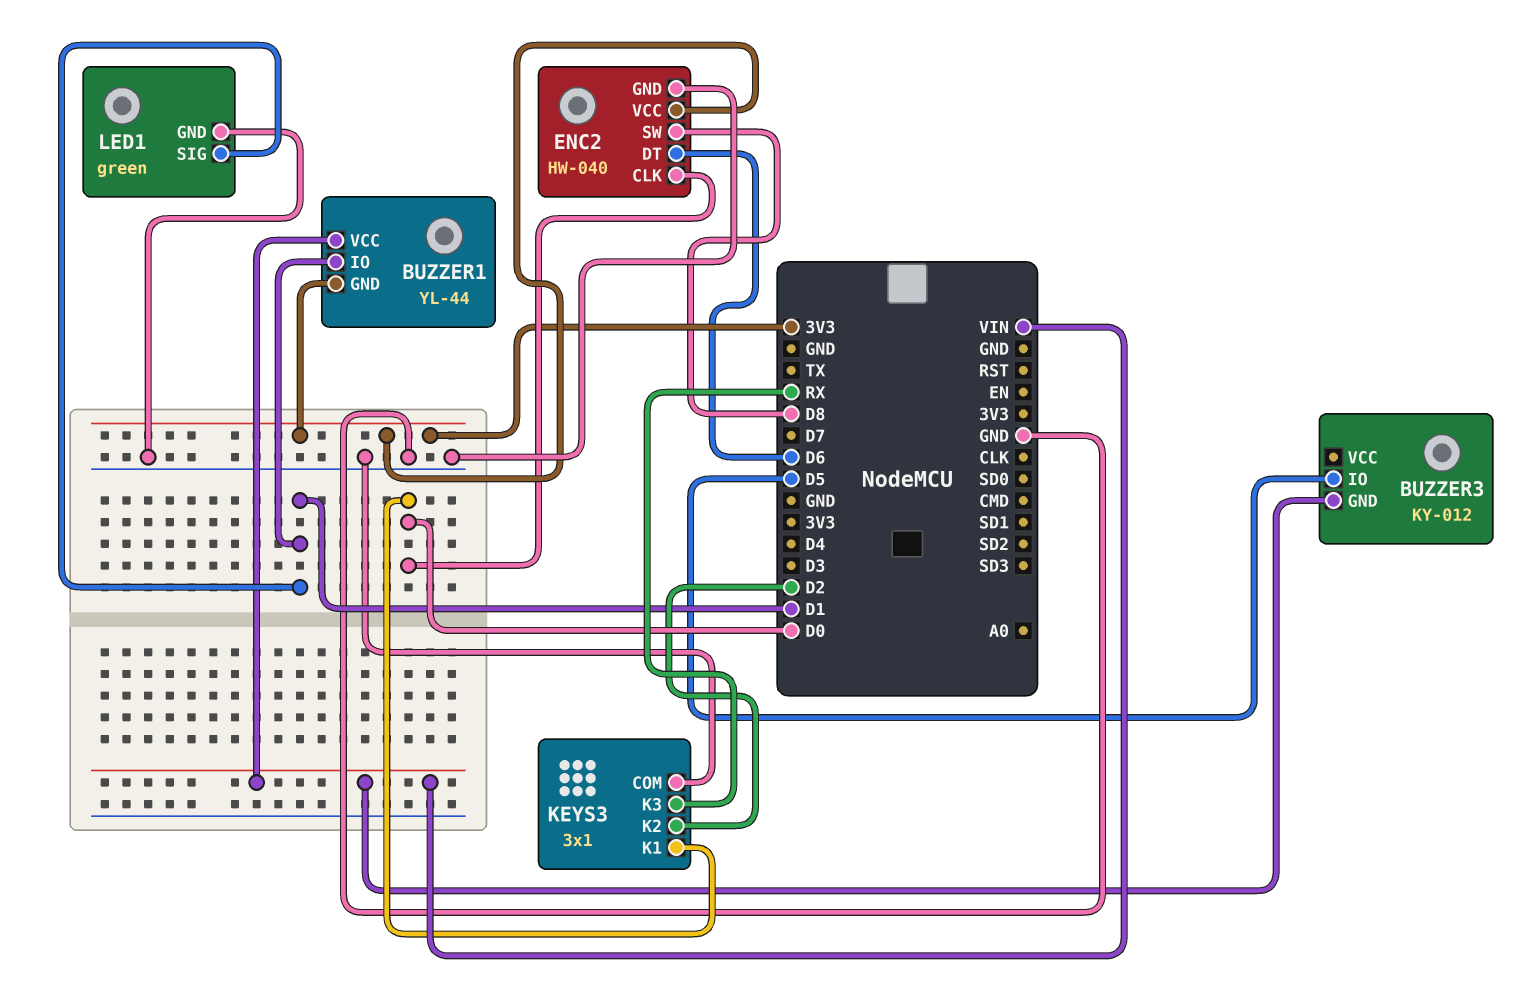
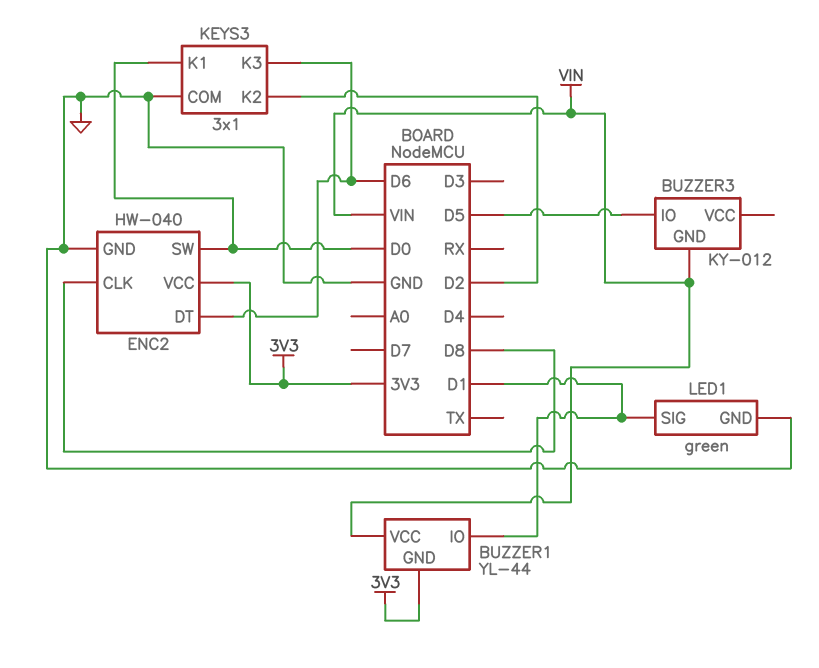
ENC2 pin CLK: D0 -> D8
ENC2 pin SW: D8 -> D0
KEYS3 pin K3: RX -> D6

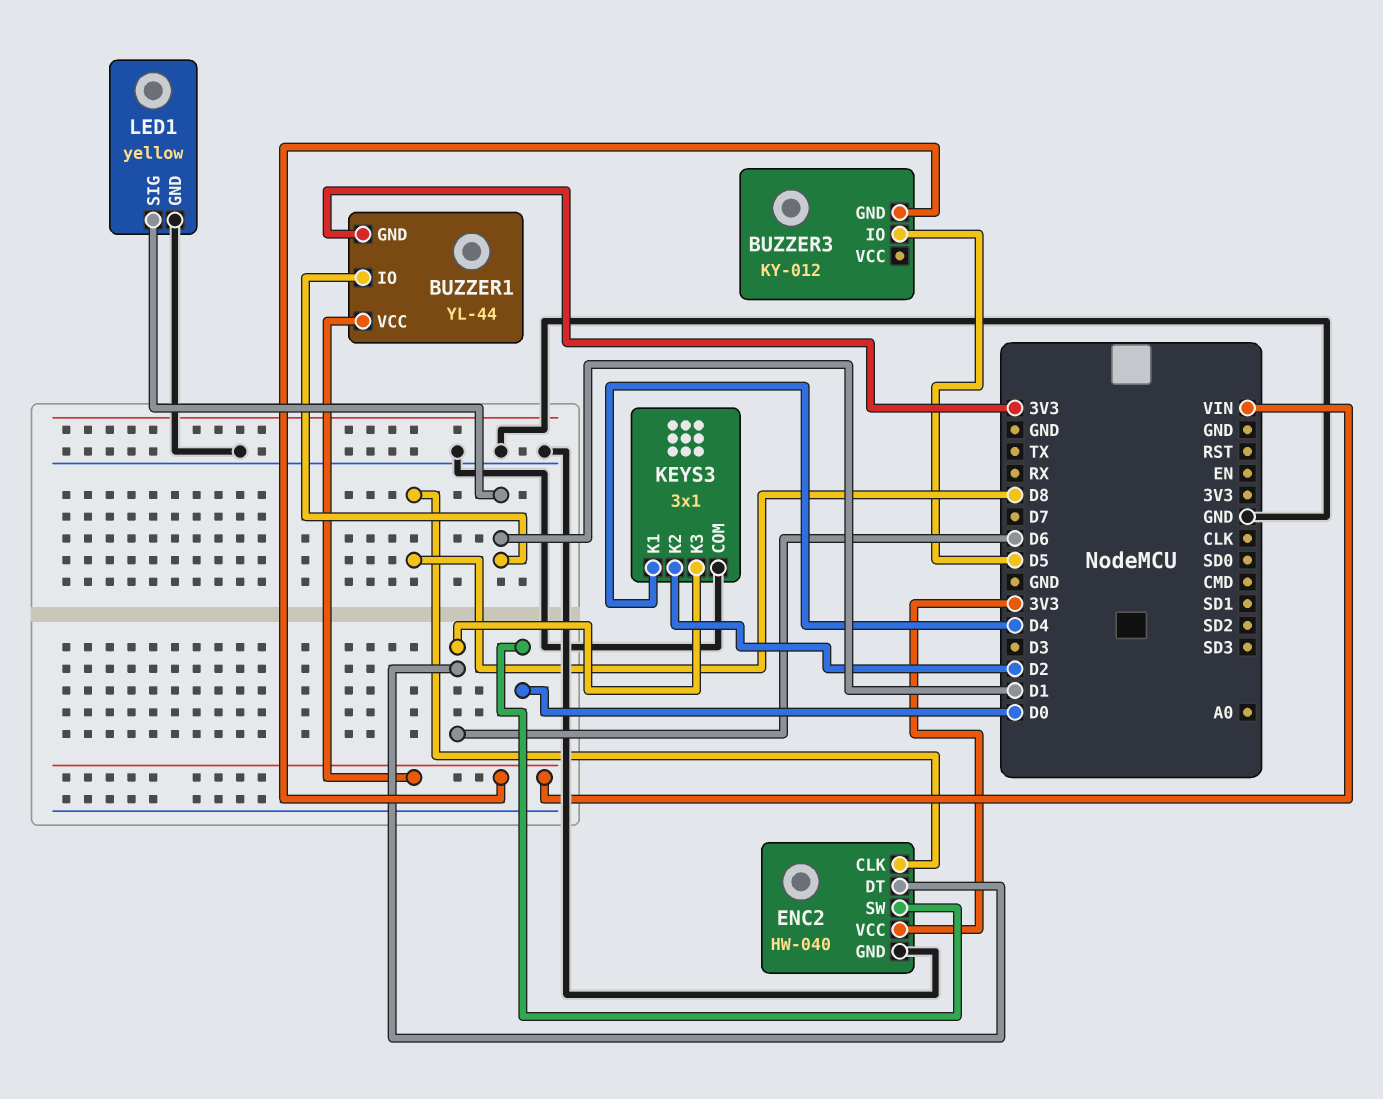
KEYS3 pin K1: D0 -> D4
LED1: green -> yellow

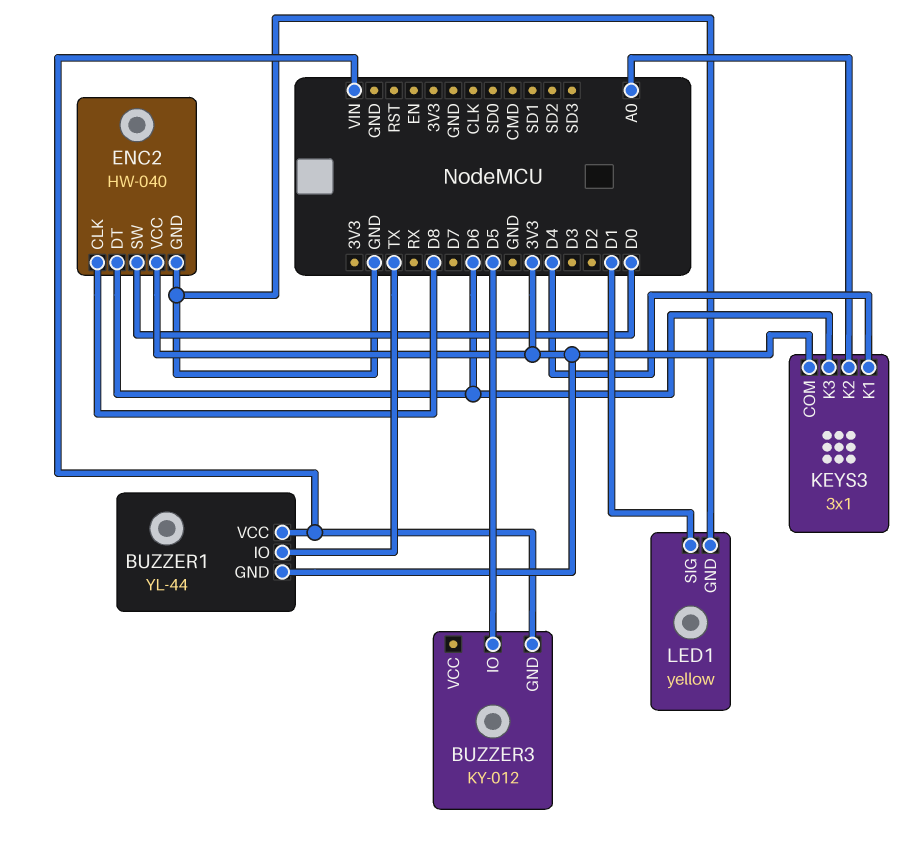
BUZZER1 pin IO: D1 -> TX
KEYS3 pin COM: GND -> 3V3
KEYS3 pin K2: D2 -> A0

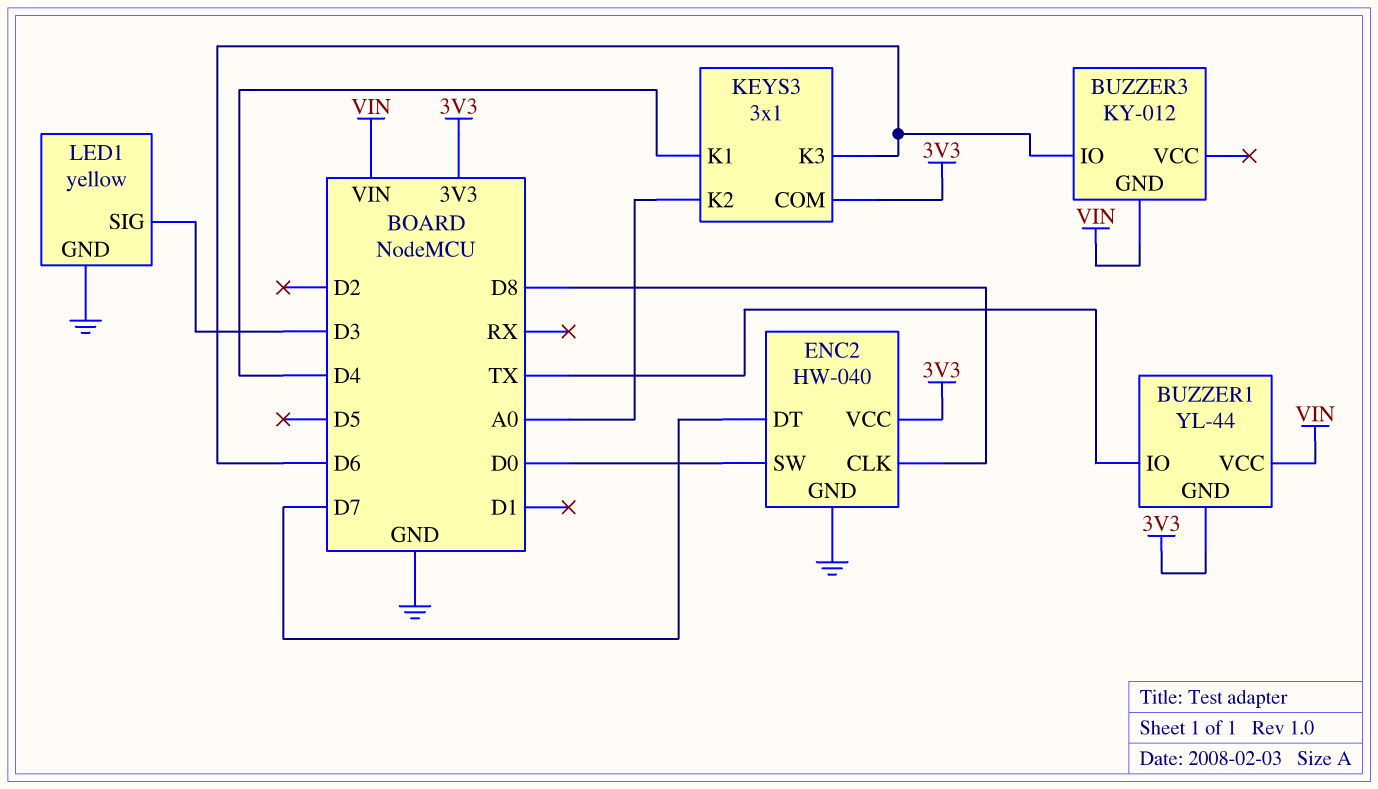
BUZZER3 pin IO: D5 -> D6
ENC2 pin DT: D6 -> D7
LED1 pin SIG: D1 -> D3

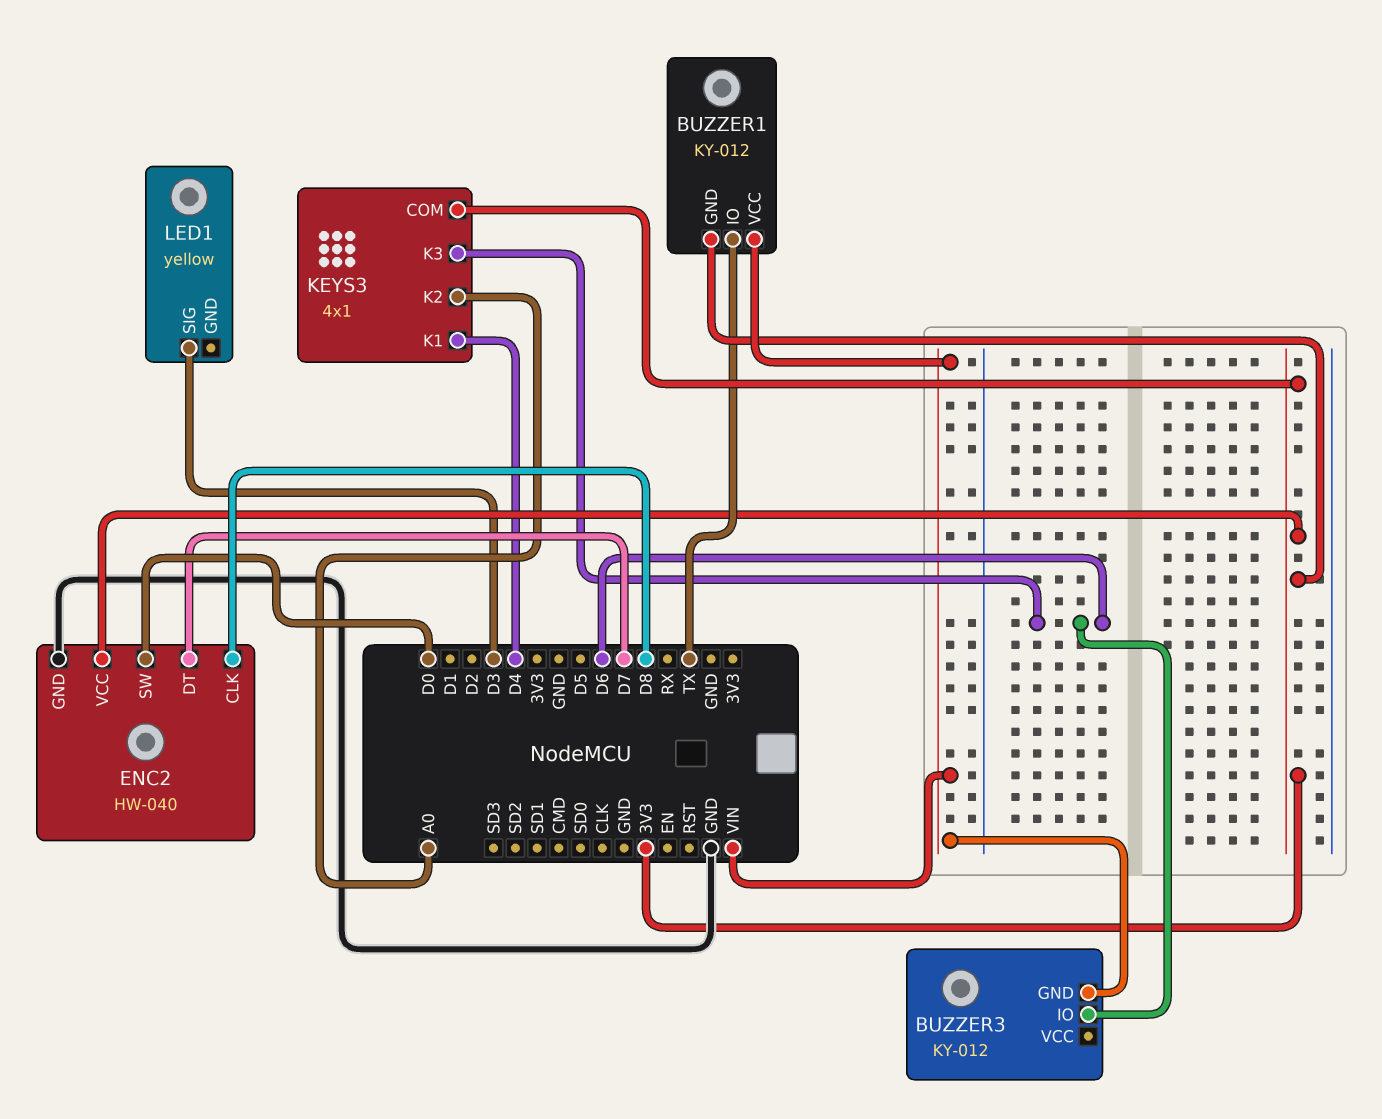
BUZZER1: YL-44 -> KY-012
KEYS3: 3x1 -> 4x1
LED1 pin GND: GND -> none

